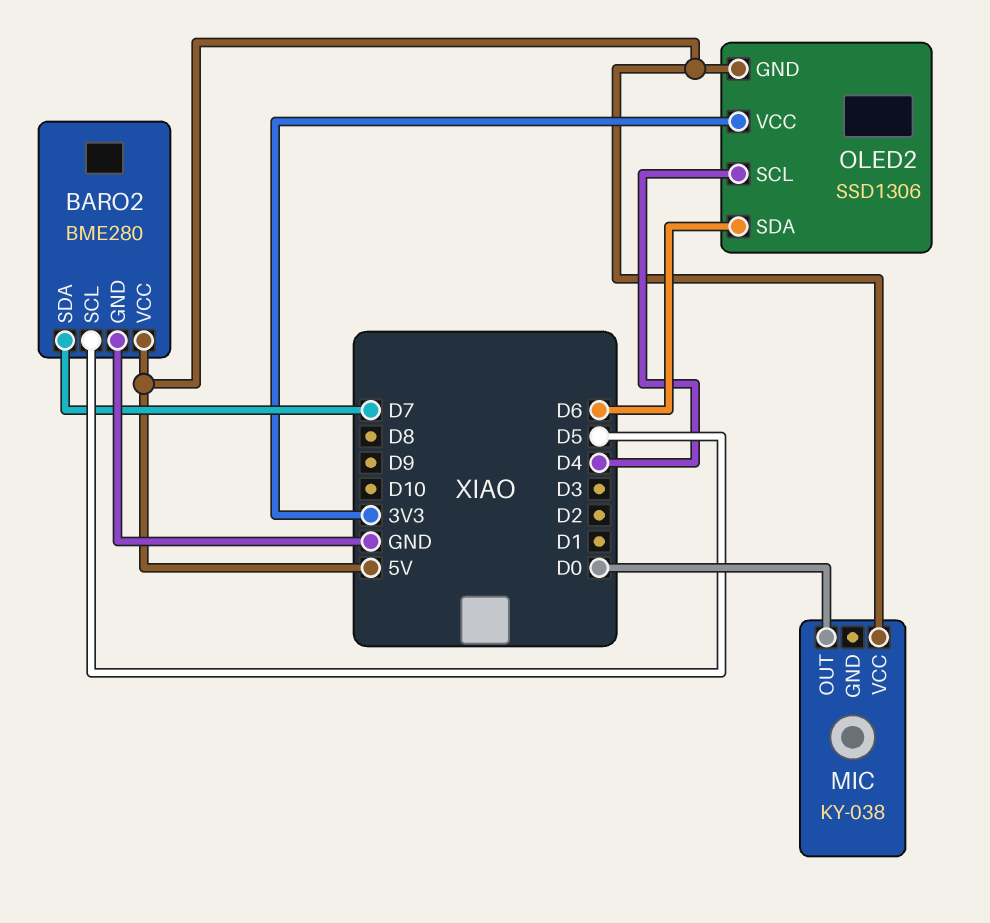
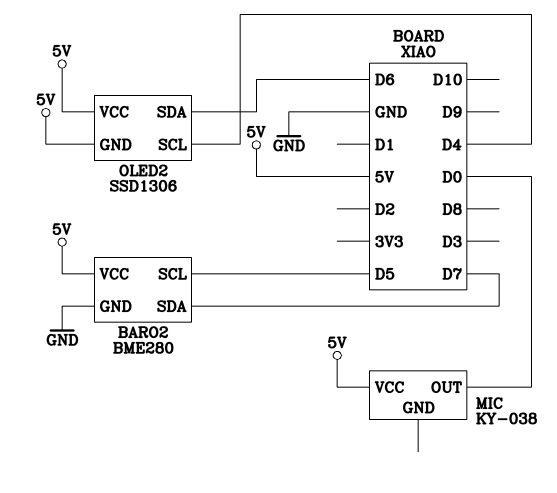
OLED2 pin VCC: 3V3 -> 5V

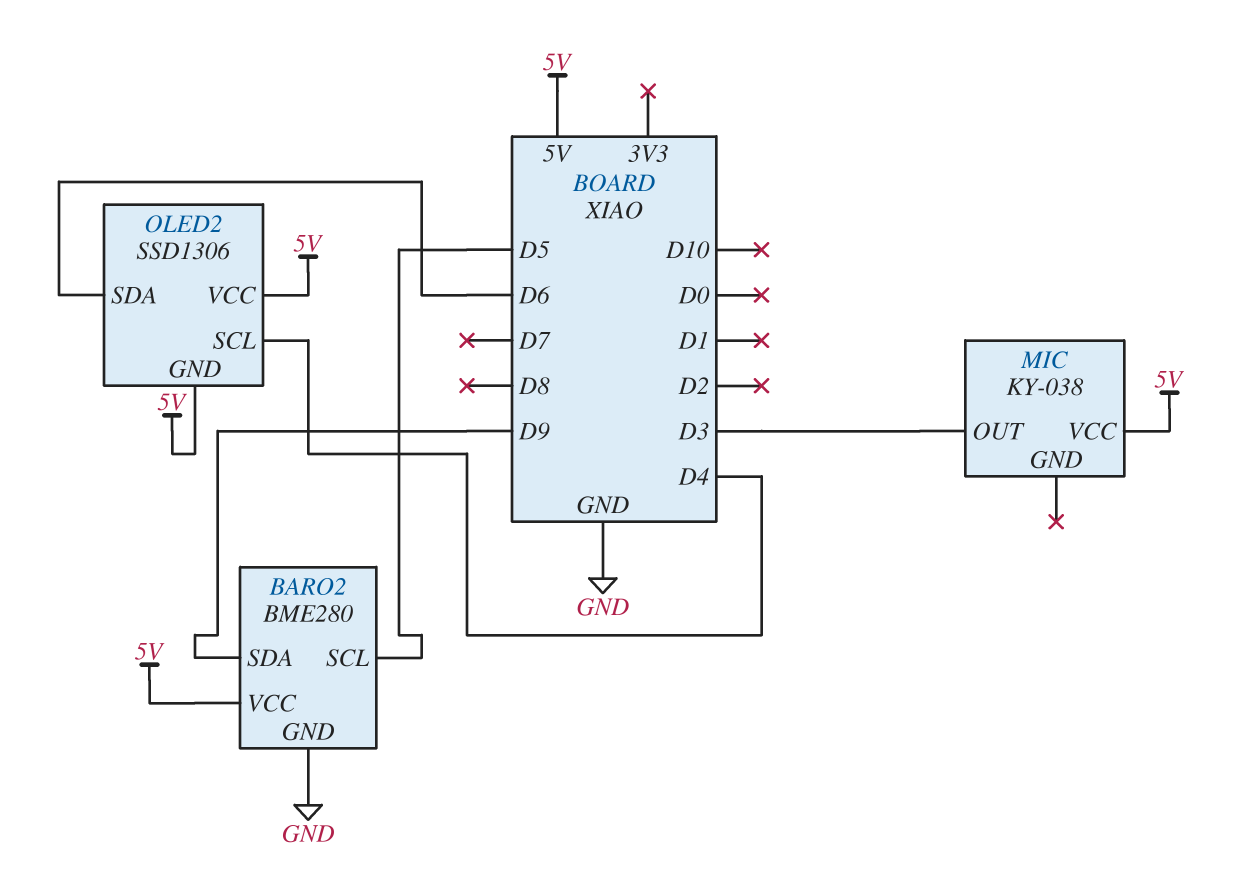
BARO2 pin SDA: D7 -> D9
MIC pin OUT: D0 -> D3

